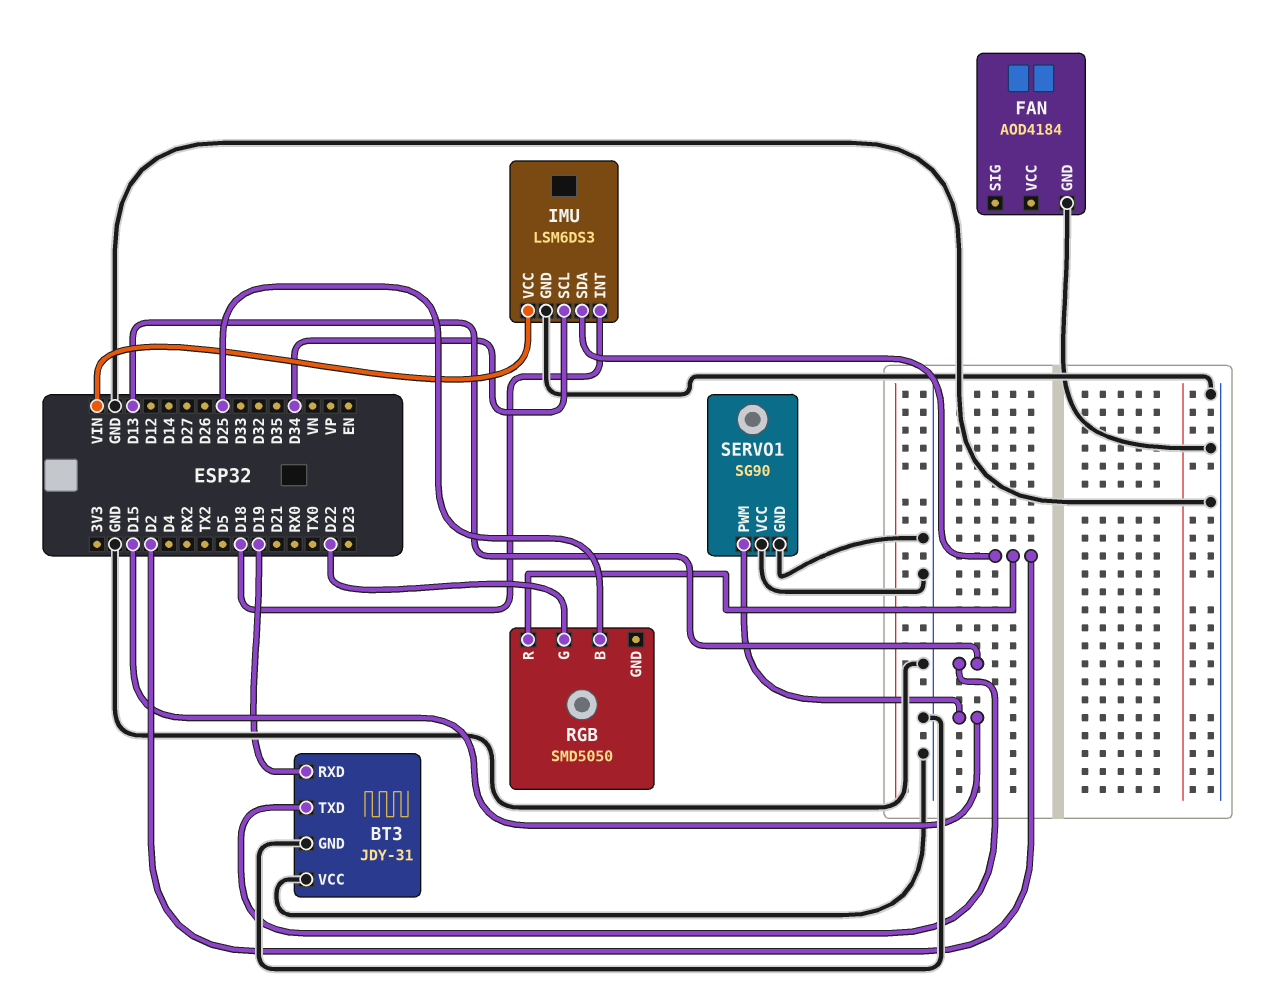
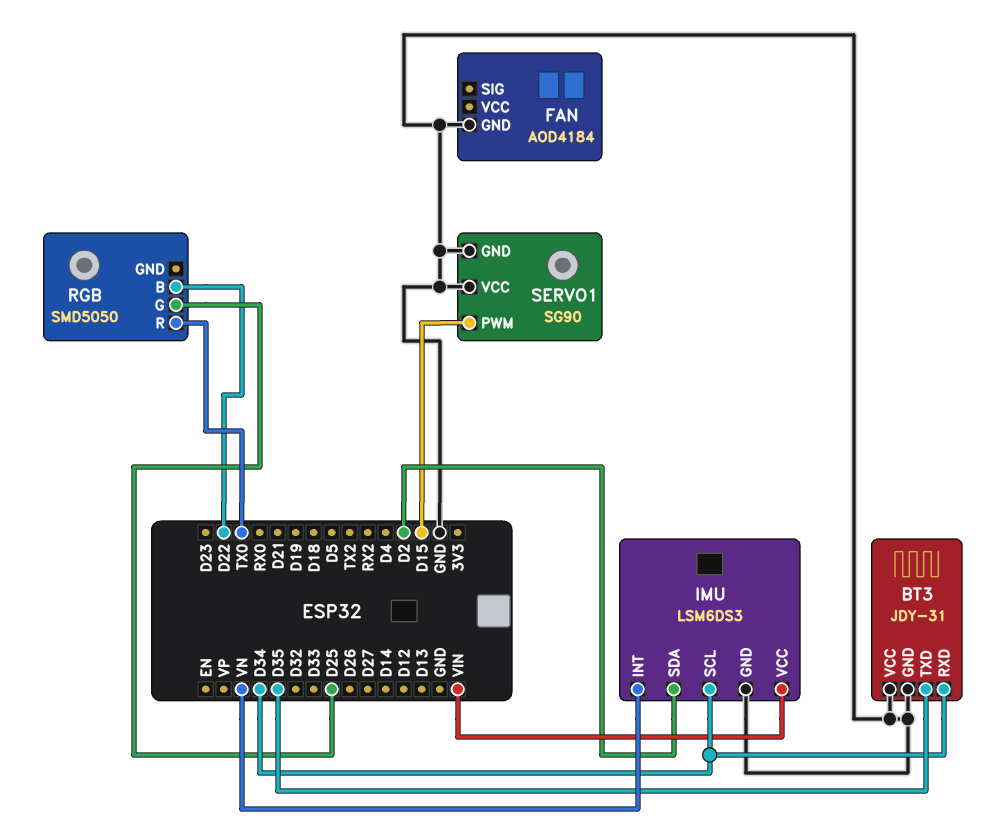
BT3 pin RXD: D19 -> D34
BT3 pin TXD: D13 -> D35
IMU pin INT: D18 -> VN
RGB pin B: D25 -> D22
RGB pin G: D22 -> D25
RGB pin R: D2 -> TX0

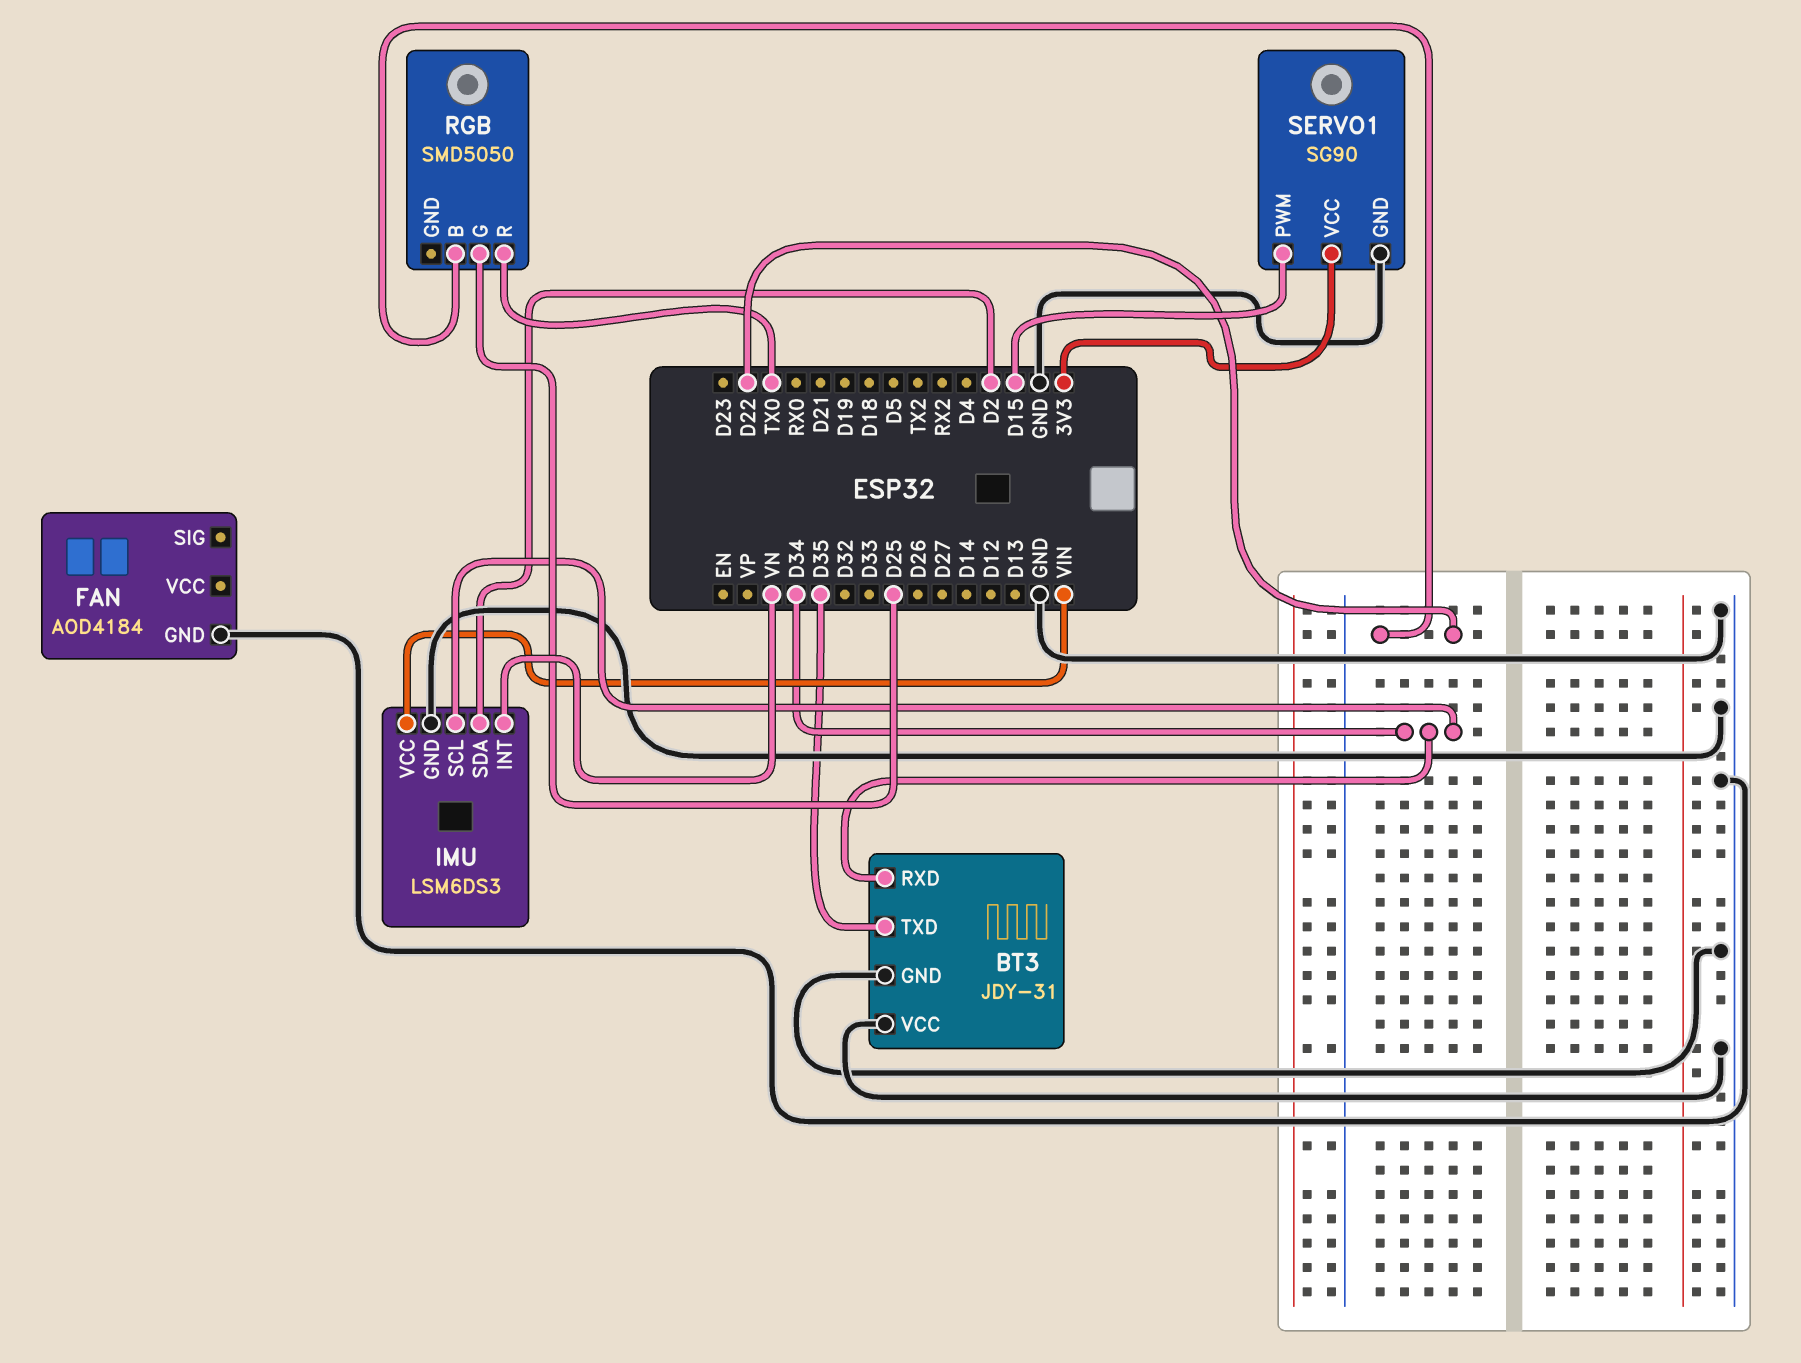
SERVO1 pin VCC: GND -> 3V3

